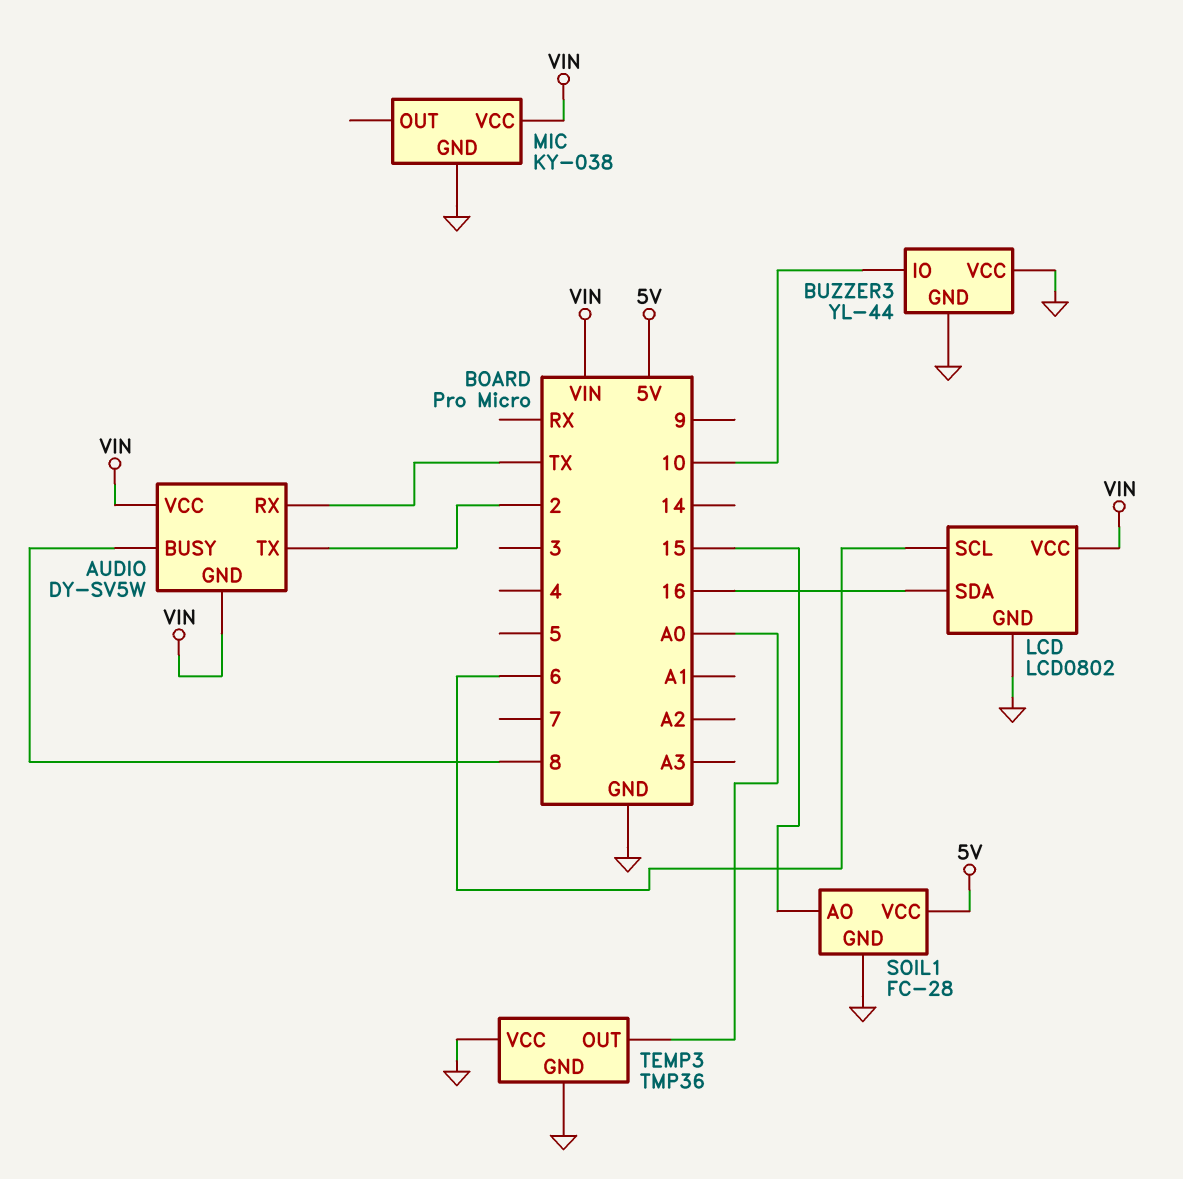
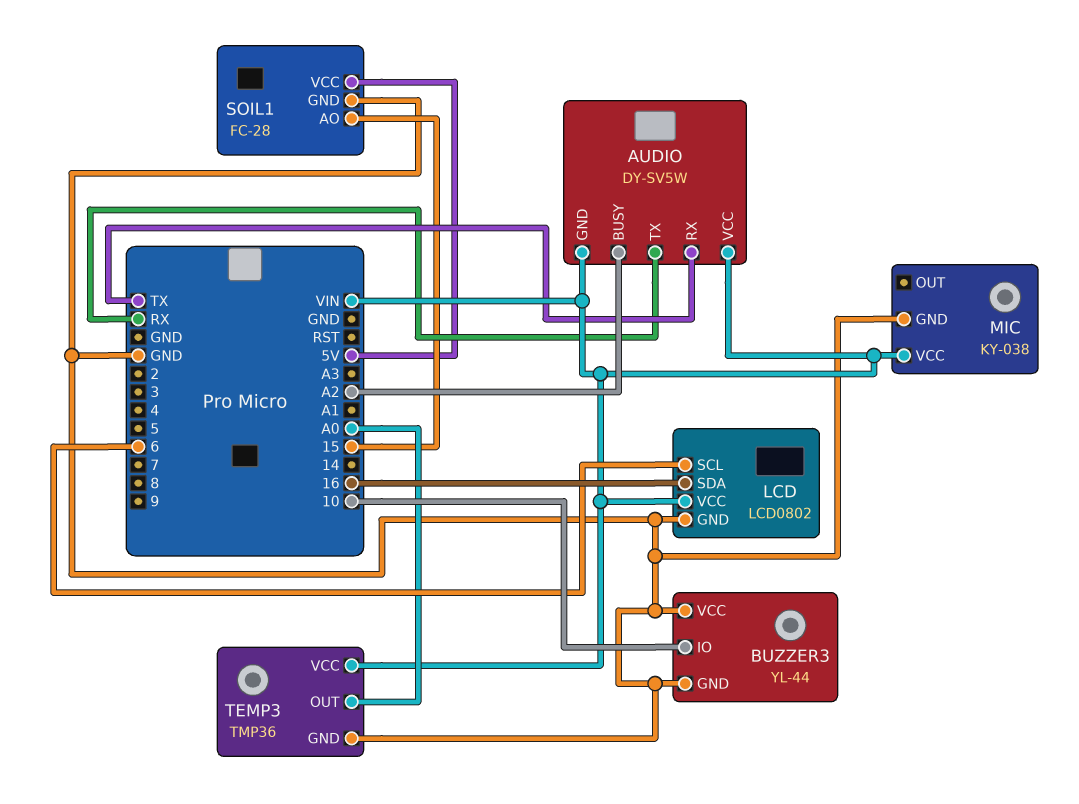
AUDIO pin BUSY: 8 -> A2
AUDIO pin TX: 2 -> RX
TEMP3 pin VCC: GND -> VIN

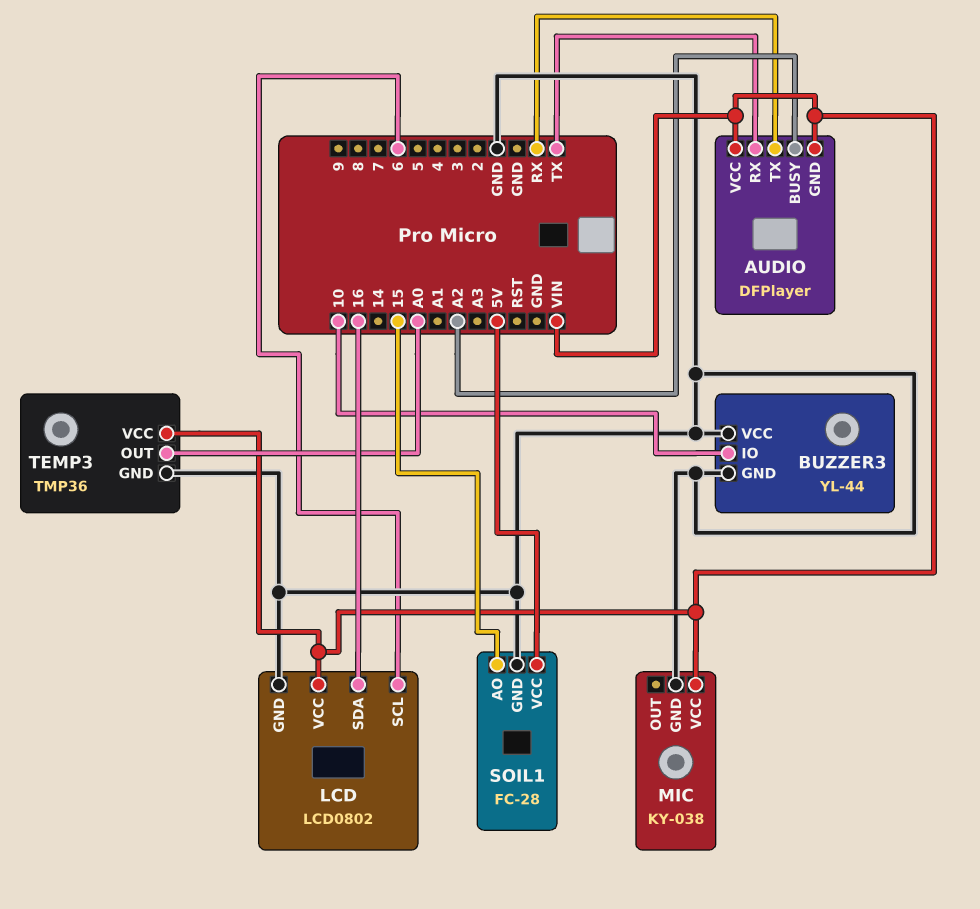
AUDIO: DY-SV5W -> DFPlayer

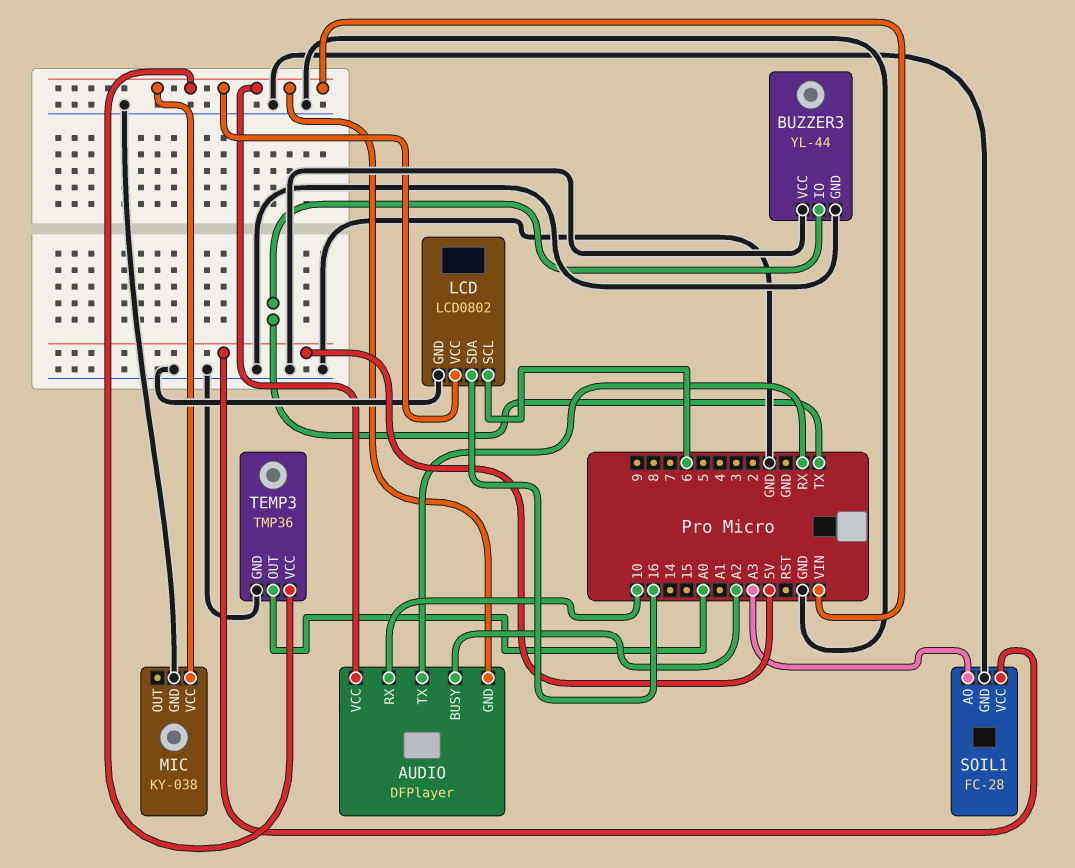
AUDIO pin RX: TX -> 10
BUZZER3 pin IO: 10 -> TX
SOIL1 pin AO: 15 -> A3

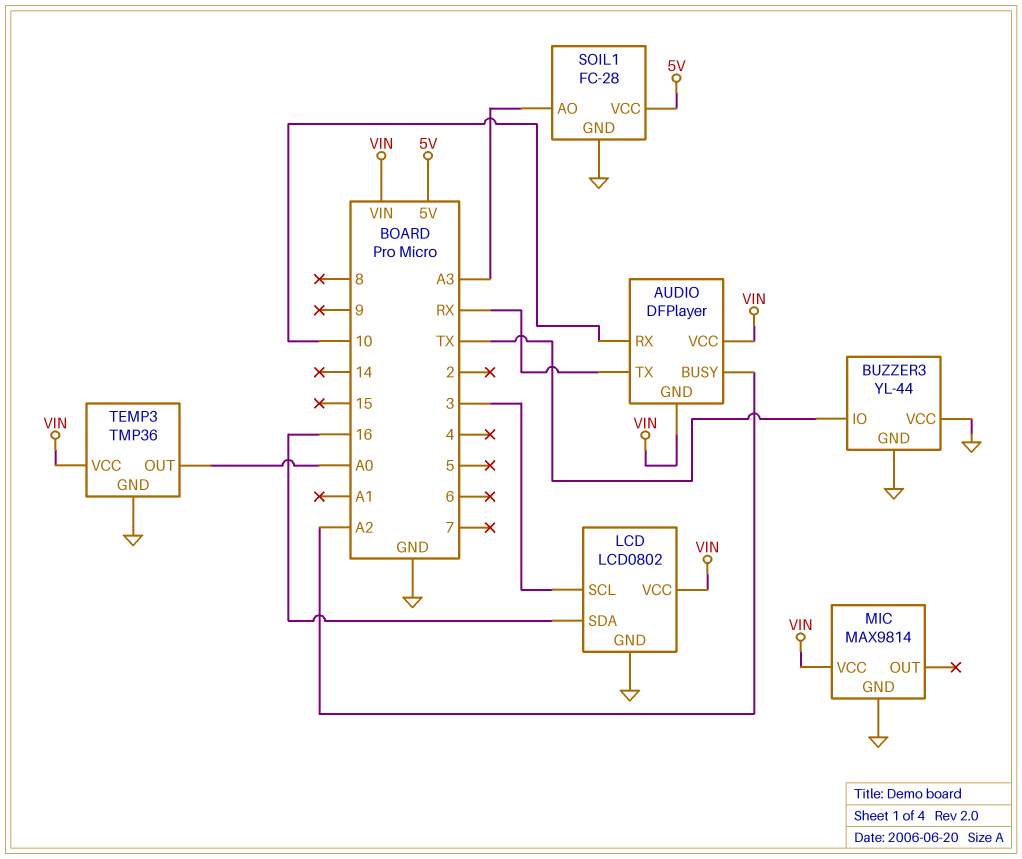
LCD pin SCL: 6 -> 3
MIC: KY-038 -> MAX9814

